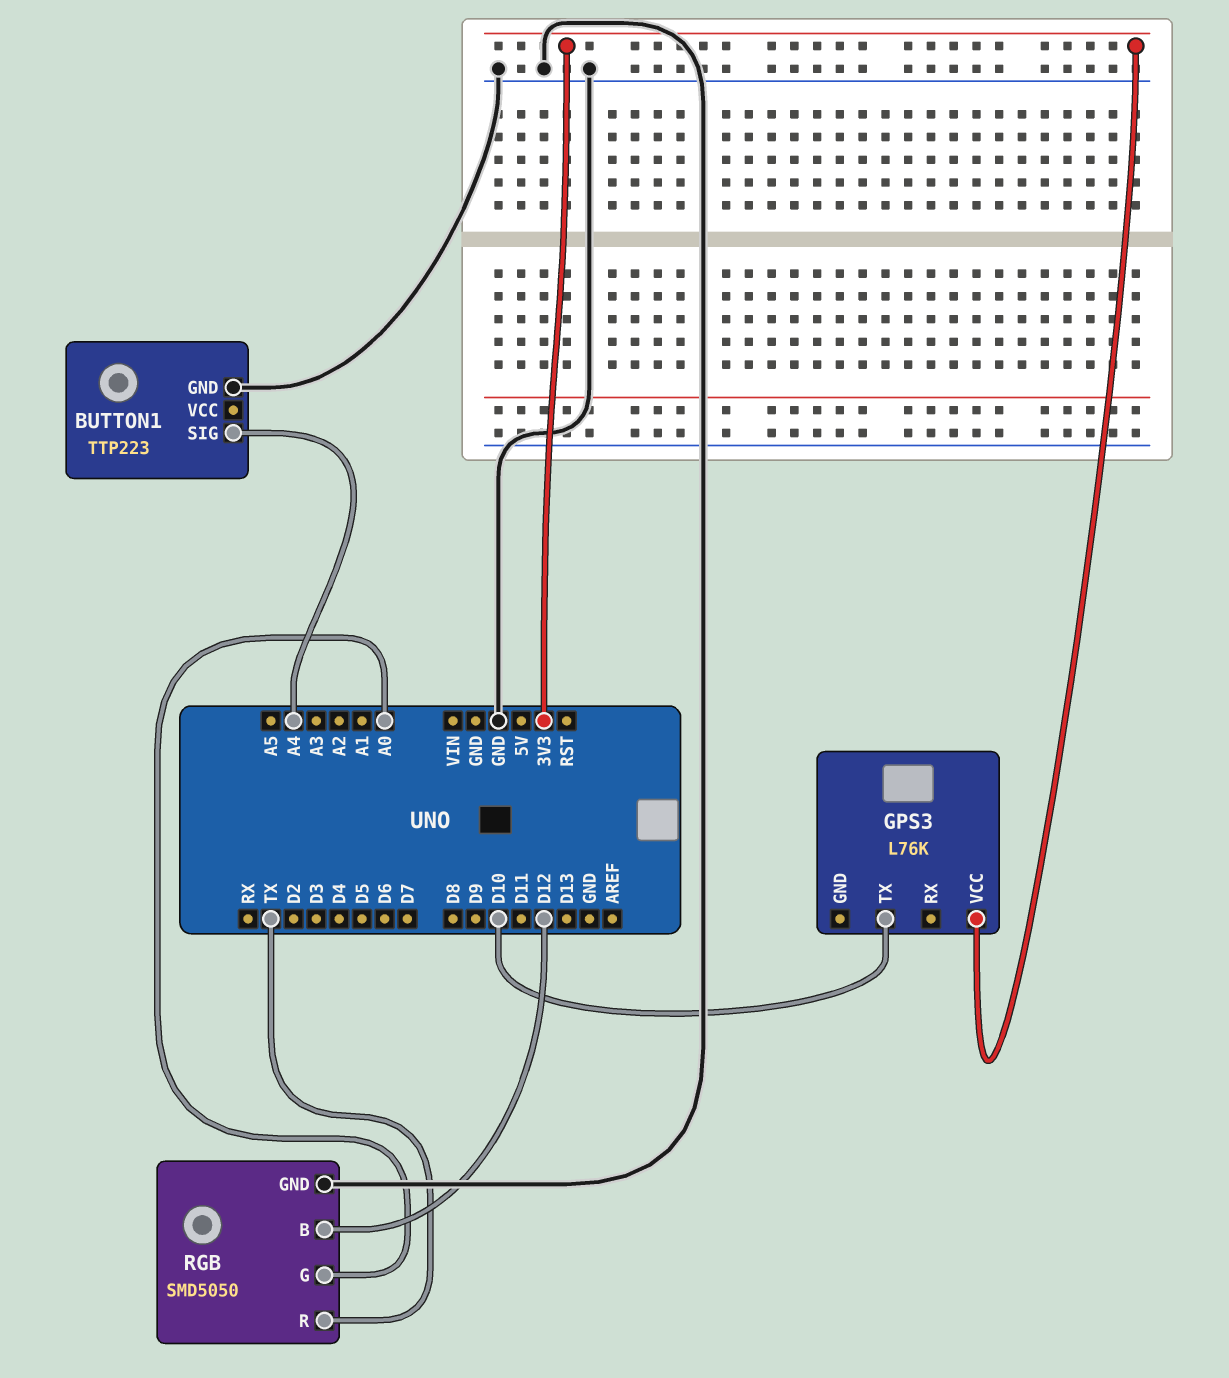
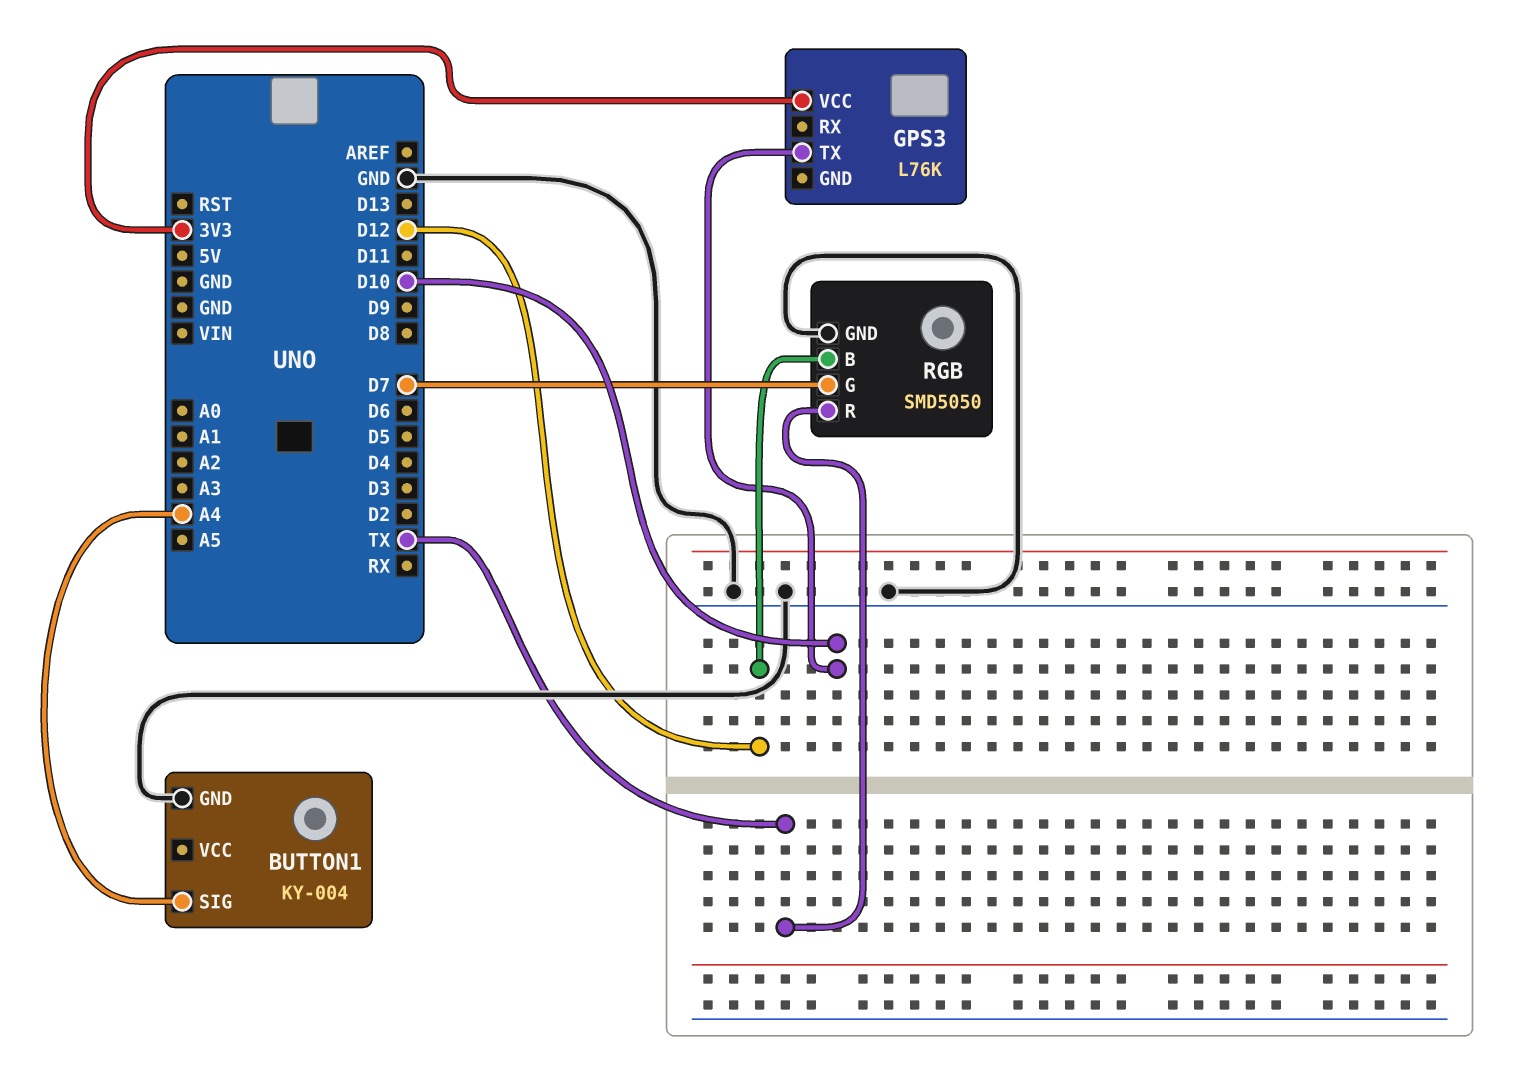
BUTTON1: TTP223 -> KY-004
RGB pin G: A0 -> D7

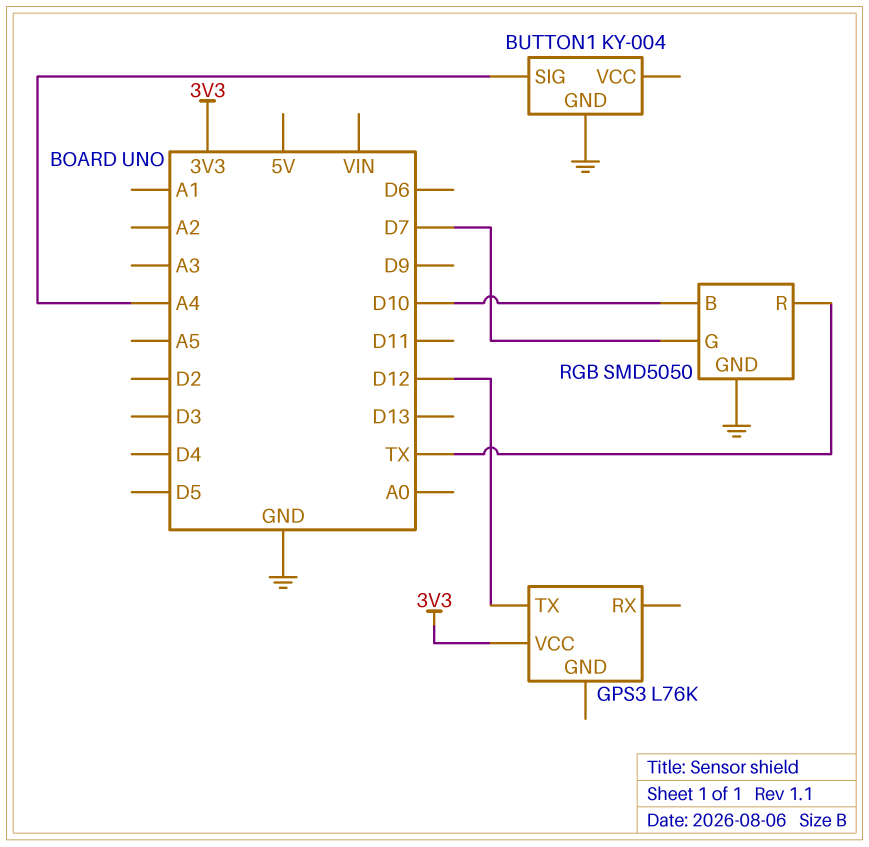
GPS3 pin TX: D10 -> D12
RGB pin B: D12 -> D10

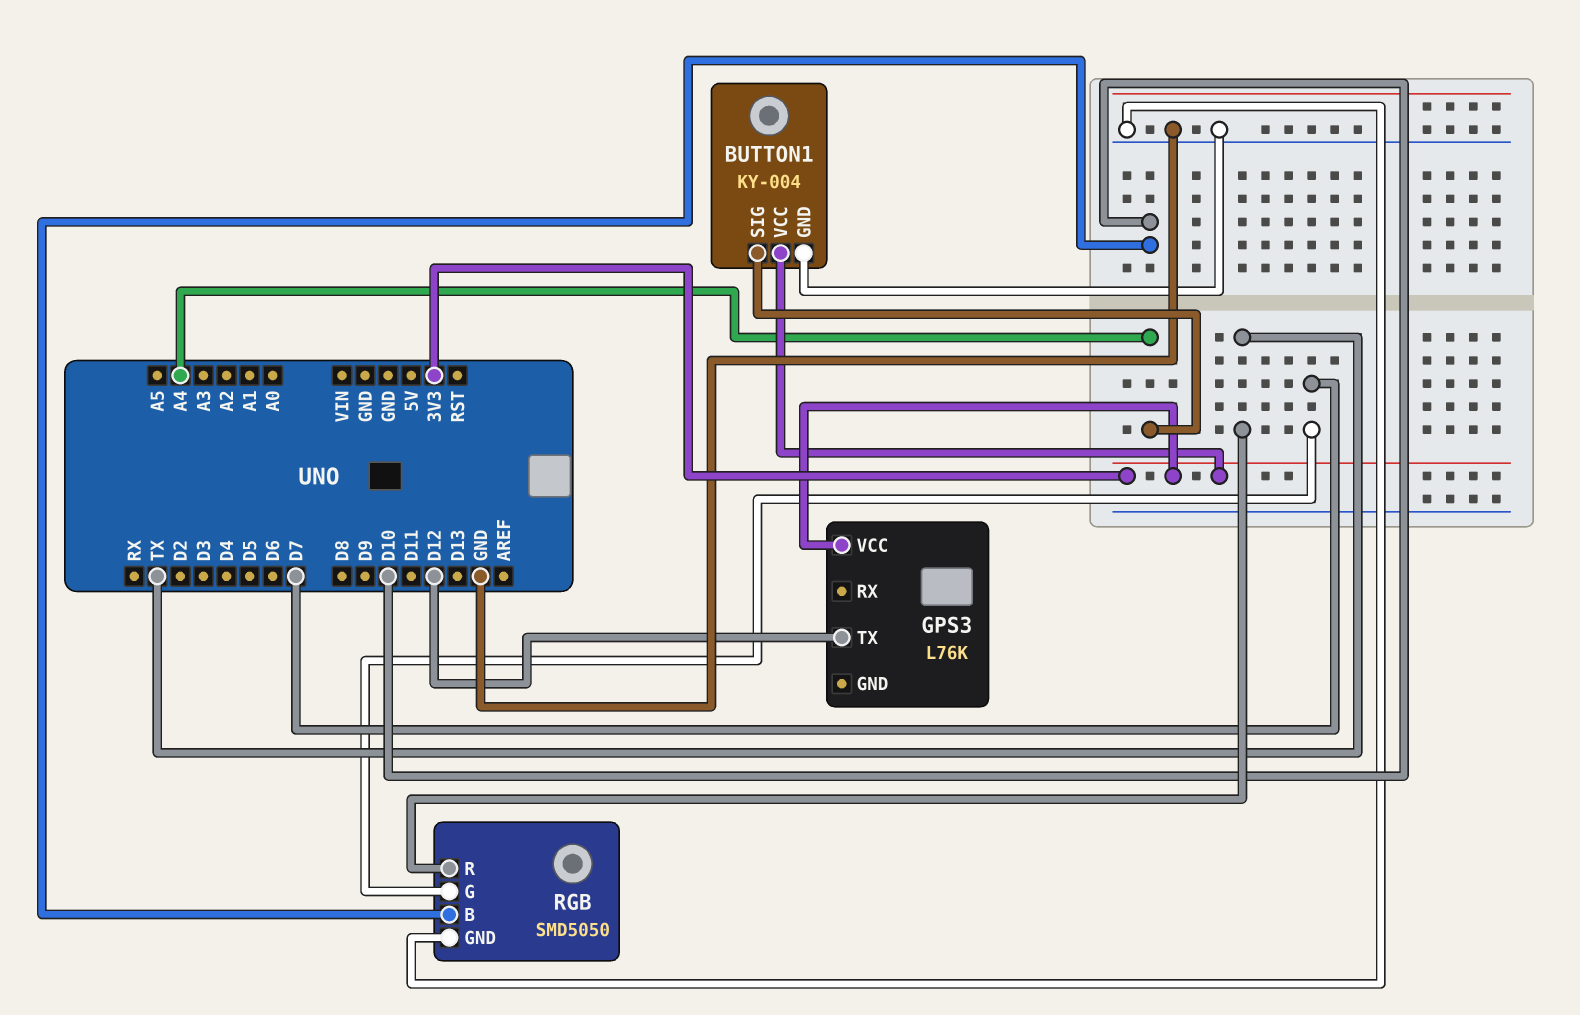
BUTTON1 pin VCC: none -> 3V3

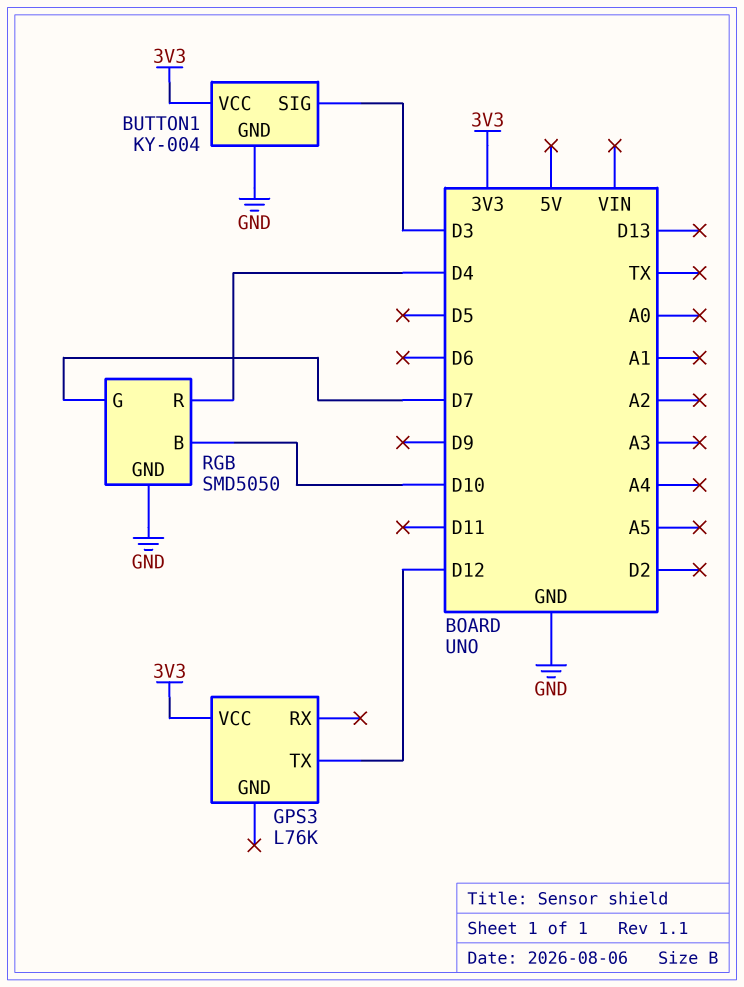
BUTTON1 pin SIG: A4 -> D3
RGB pin R: TX -> D4

